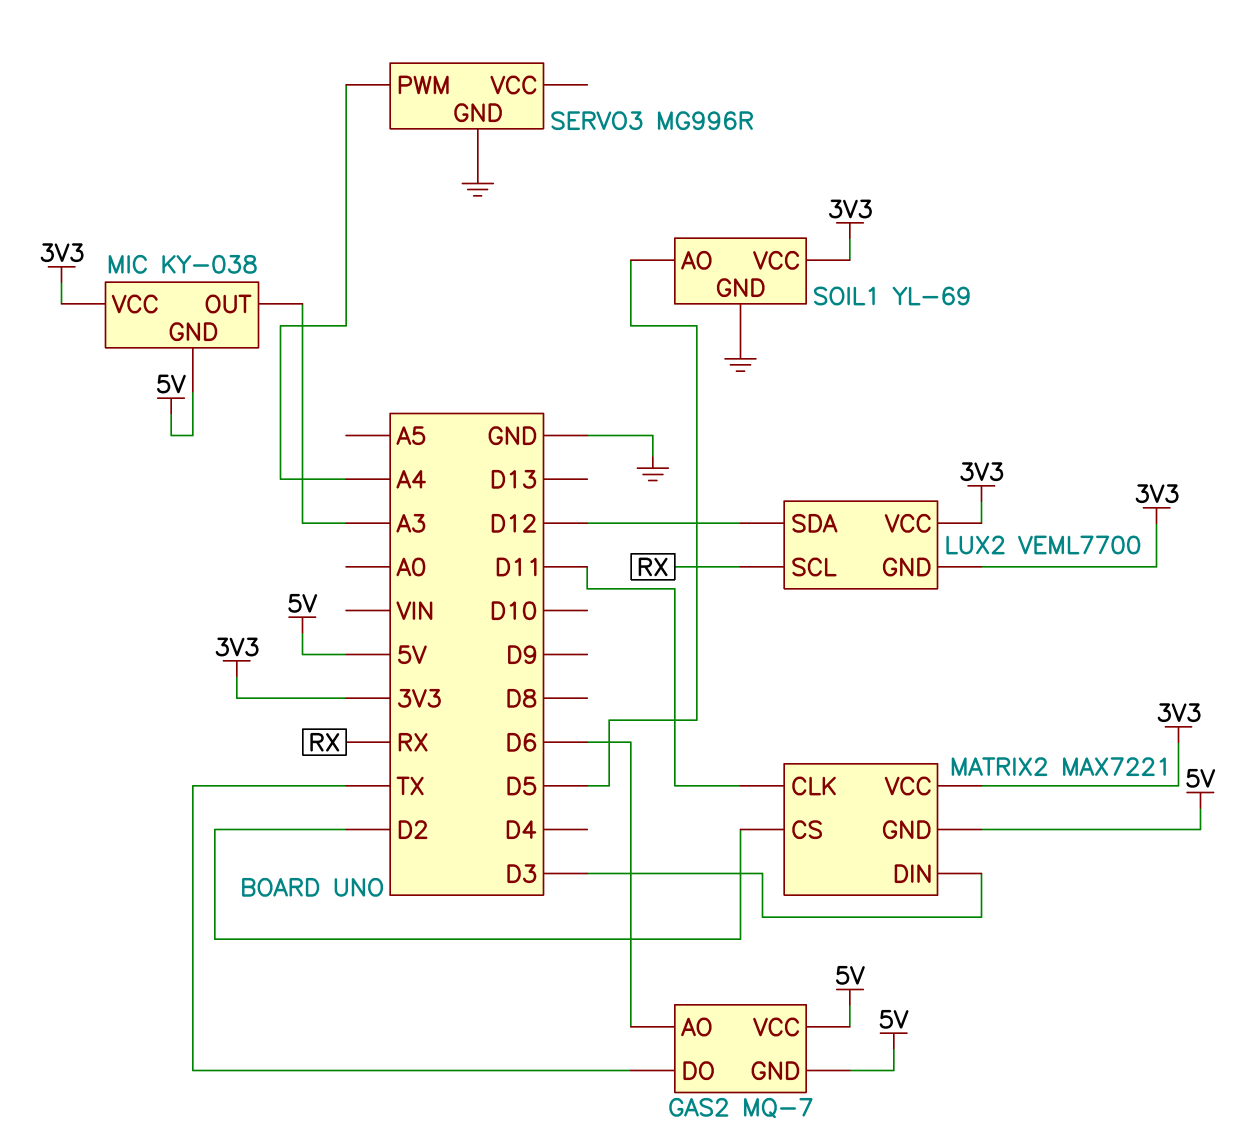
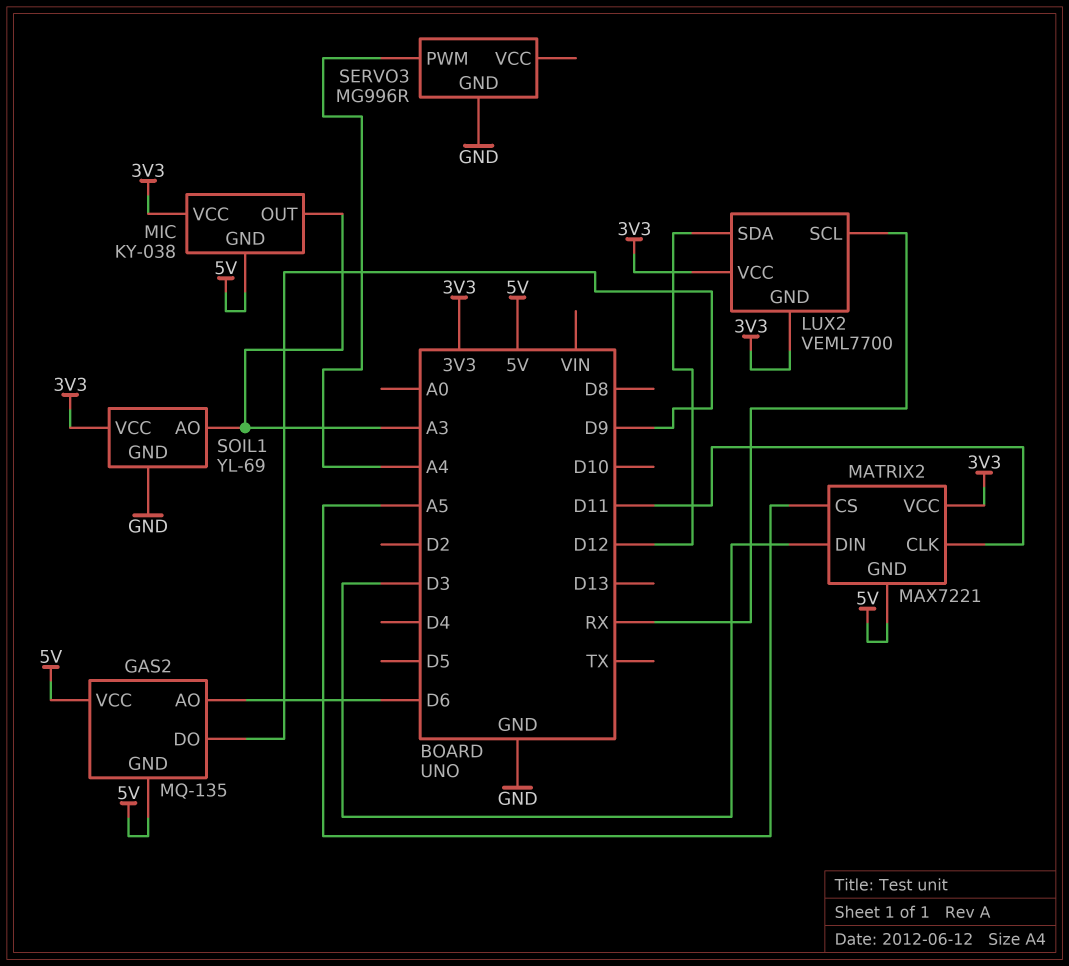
GAS2: MQ-7 -> MQ-135
GAS2 pin DO: TX -> D9
MATRIX2 pin CS: D2 -> A5
SOIL1 pin AO: D5 -> A3

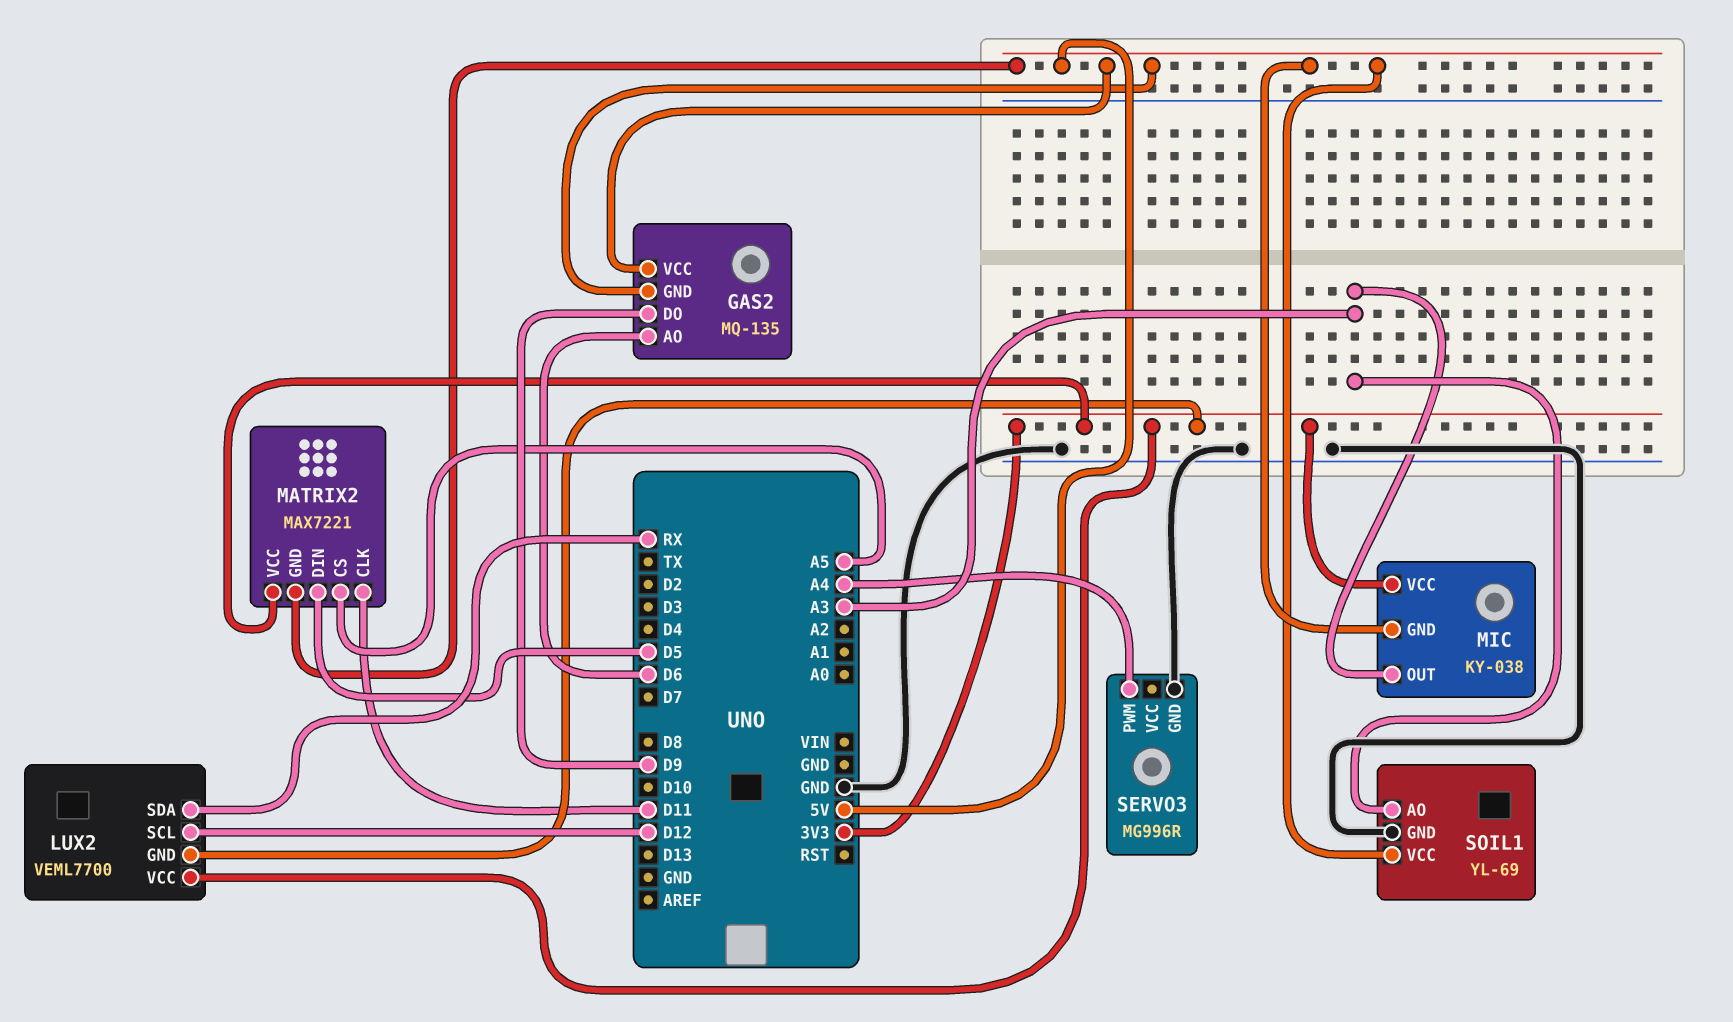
LUX2 pin SCL: RX -> D12
LUX2 pin SDA: D12 -> RX
MATRIX2 pin DIN: D3 -> D5
SOIL1 pin VCC: 3V3 -> 5V

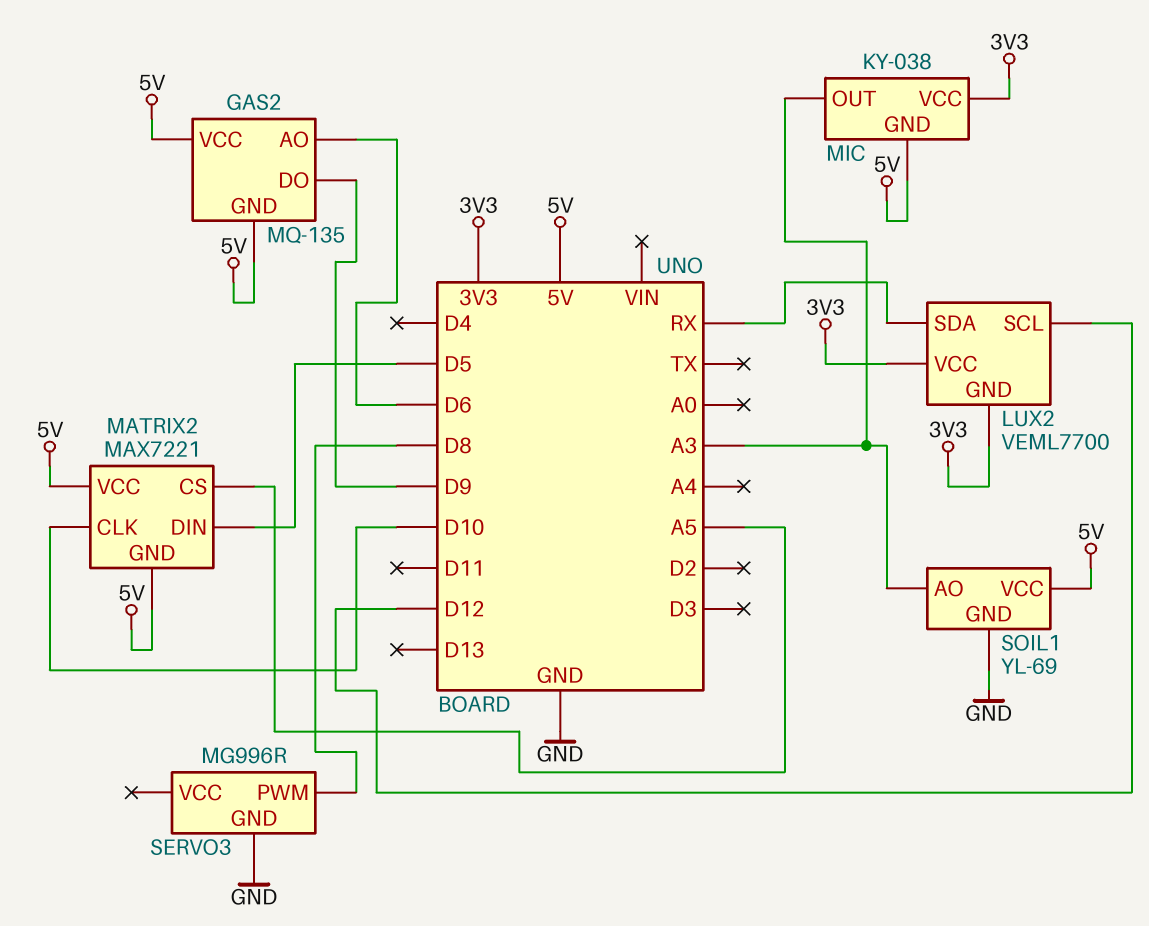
MATRIX2 pin CLK: D11 -> D10
MATRIX2 pin VCC: 3V3 -> 5V
SERVO3 pin PWM: A4 -> D8

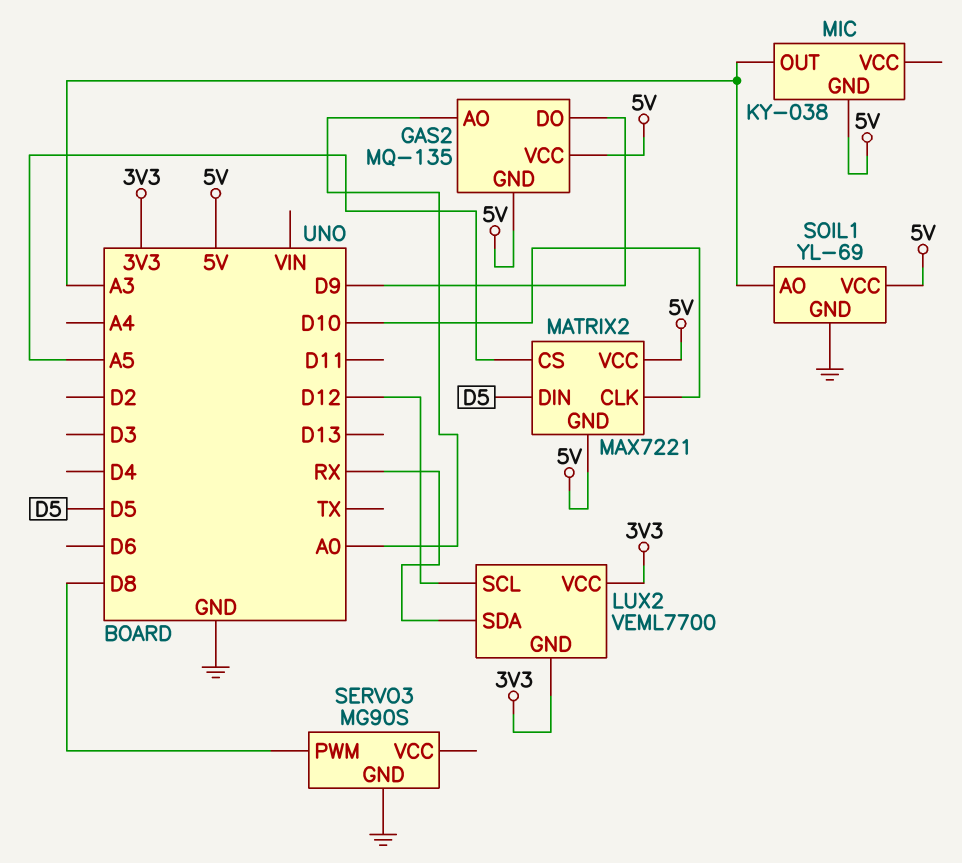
GAS2 pin AO: D6 -> A0
MIC pin VCC: 3V3 -> none
SERVO3: MG996R -> MG90S

